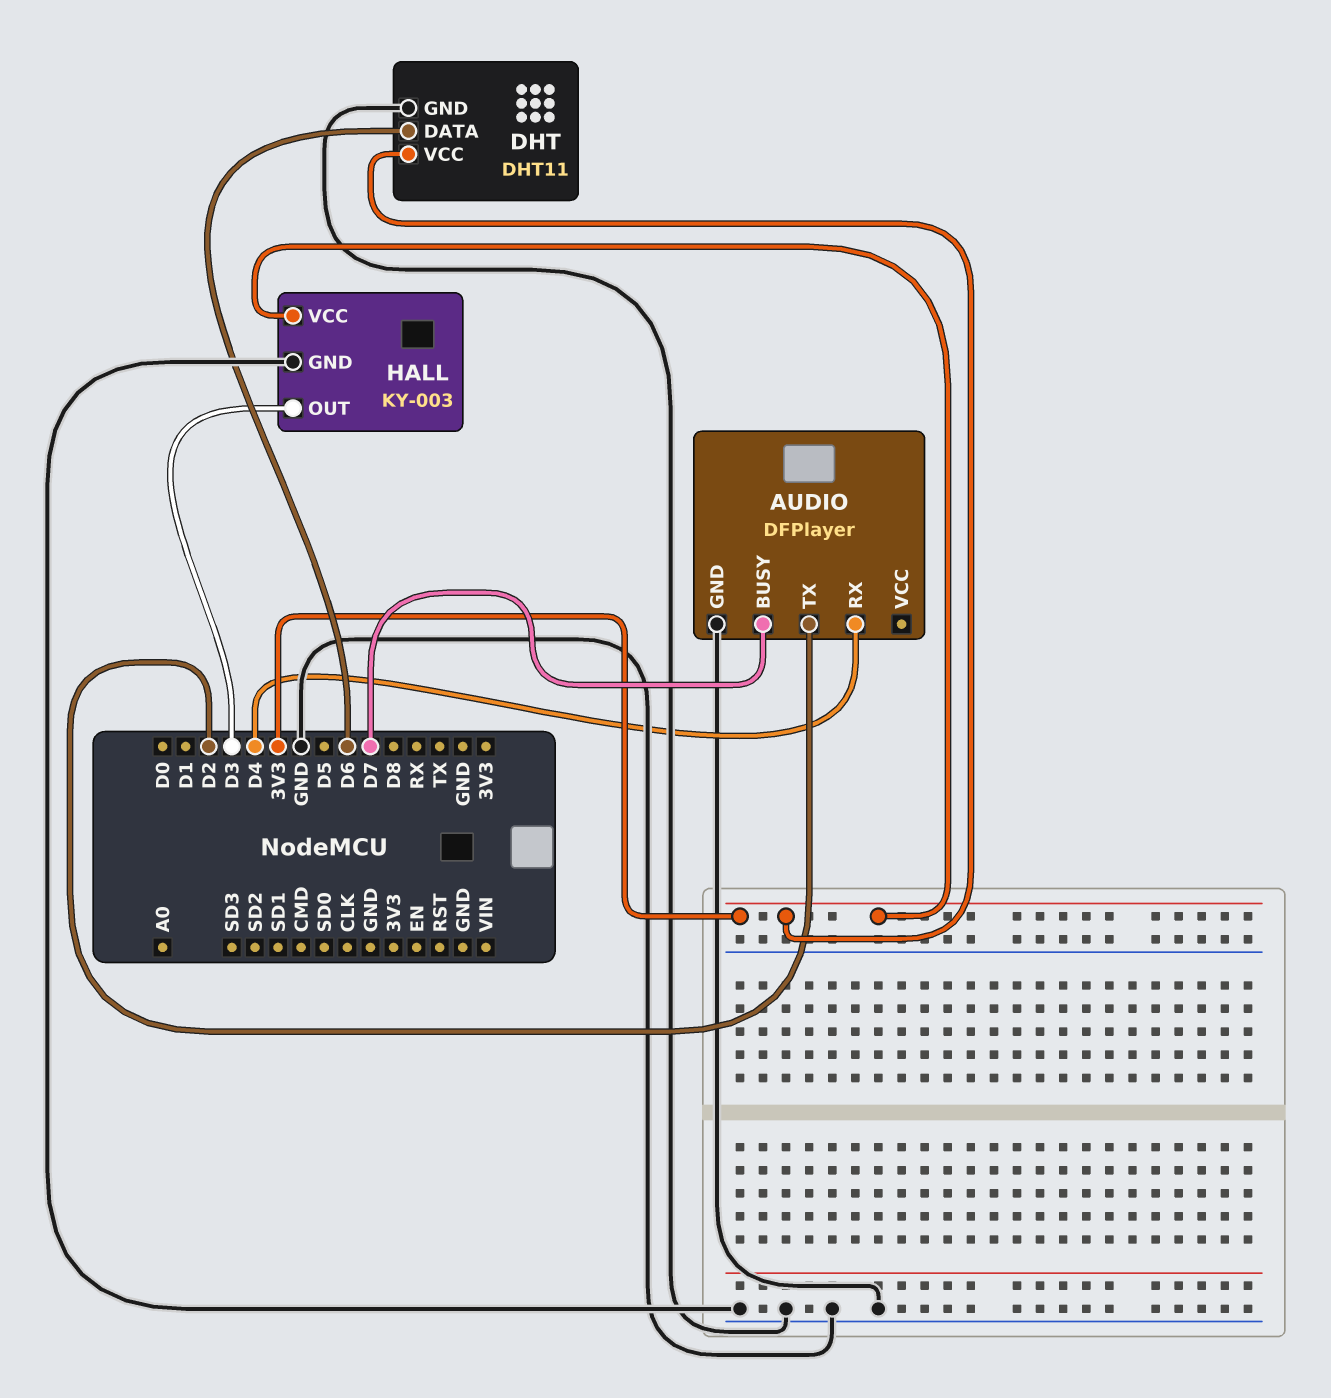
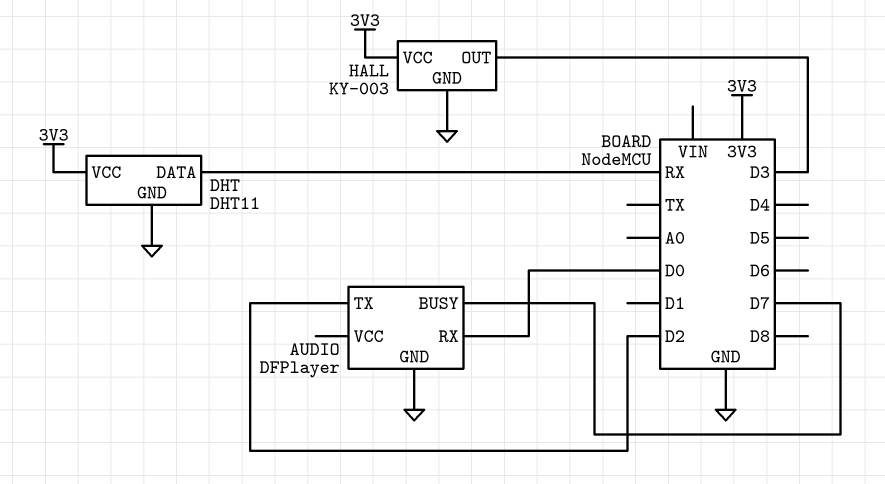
AUDIO pin RX: D4 -> D0
DHT pin DATA: D6 -> RX

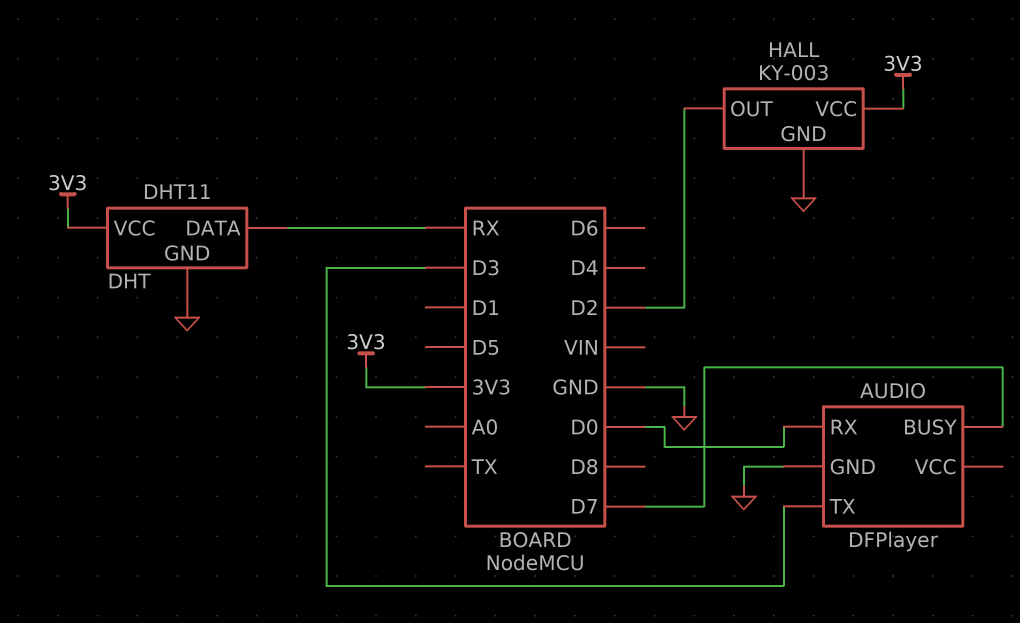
AUDIO pin TX: D2 -> D3
HALL pin OUT: D3 -> D2

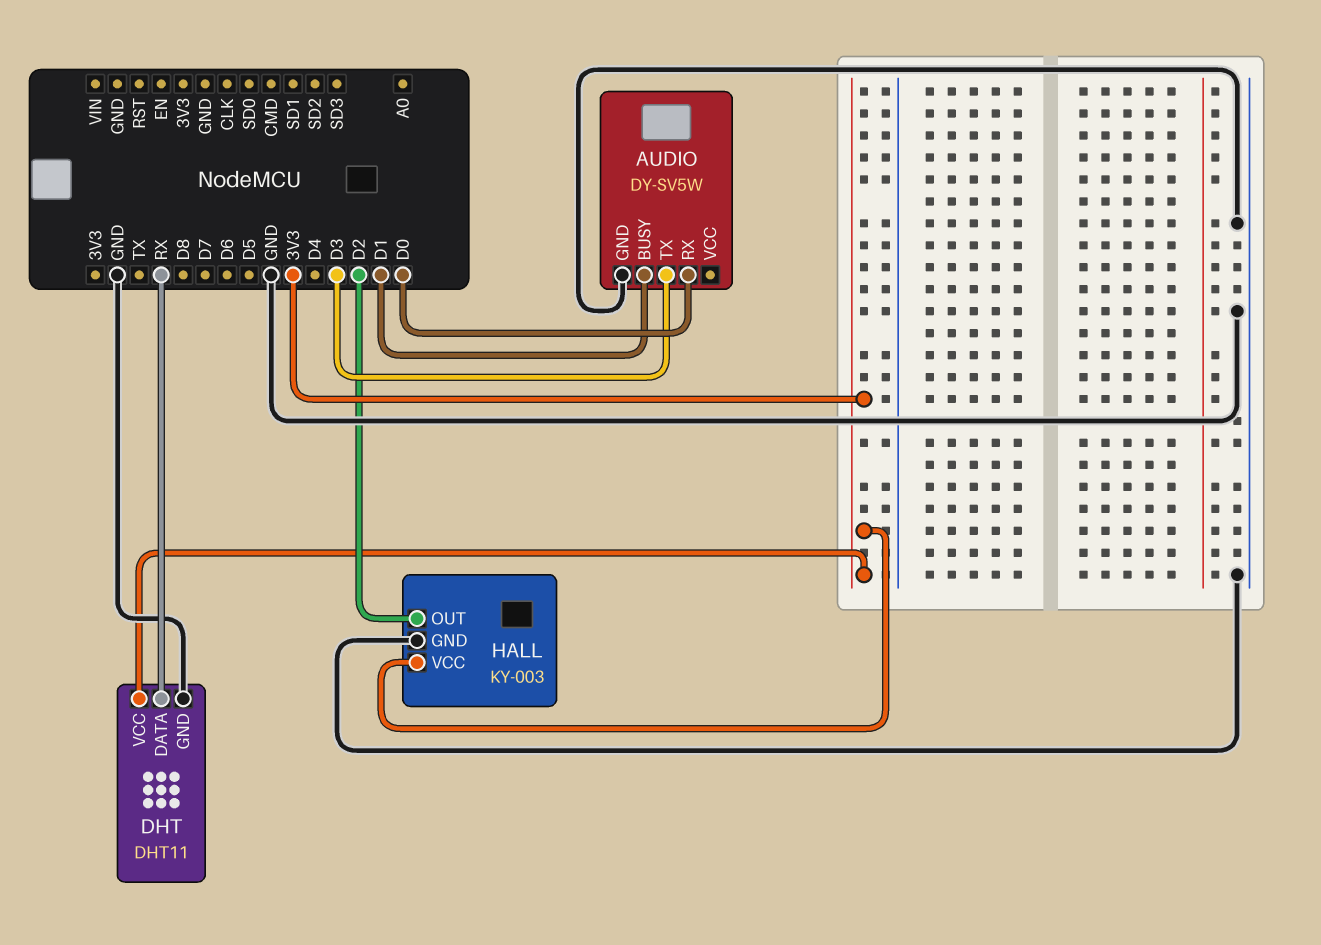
AUDIO: DFPlayer -> DY-SV5W
AUDIO pin BUSY: D7 -> D1

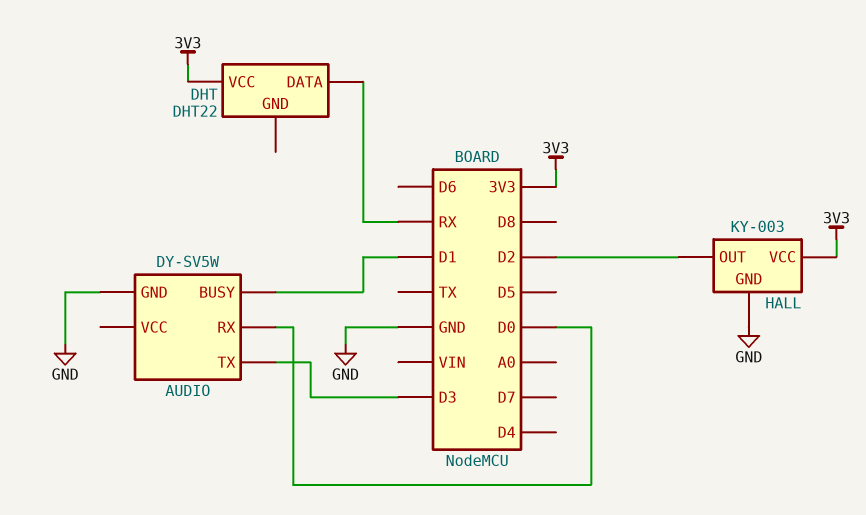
DHT: DHT11 -> DHT22
DHT pin GND: GND -> none

